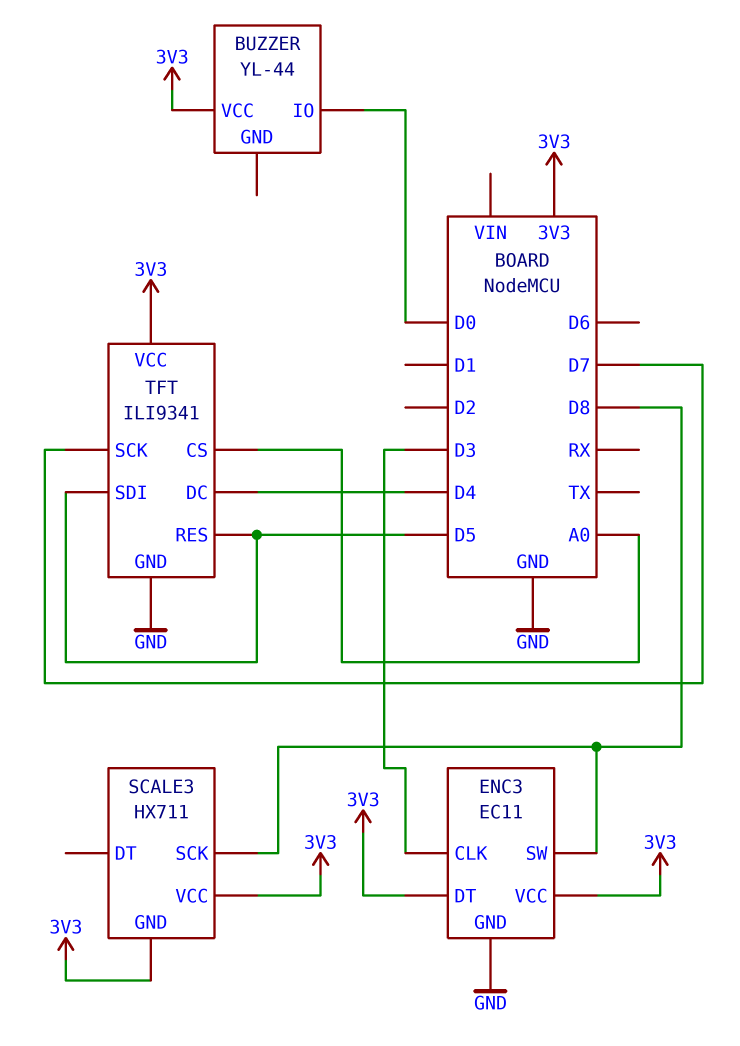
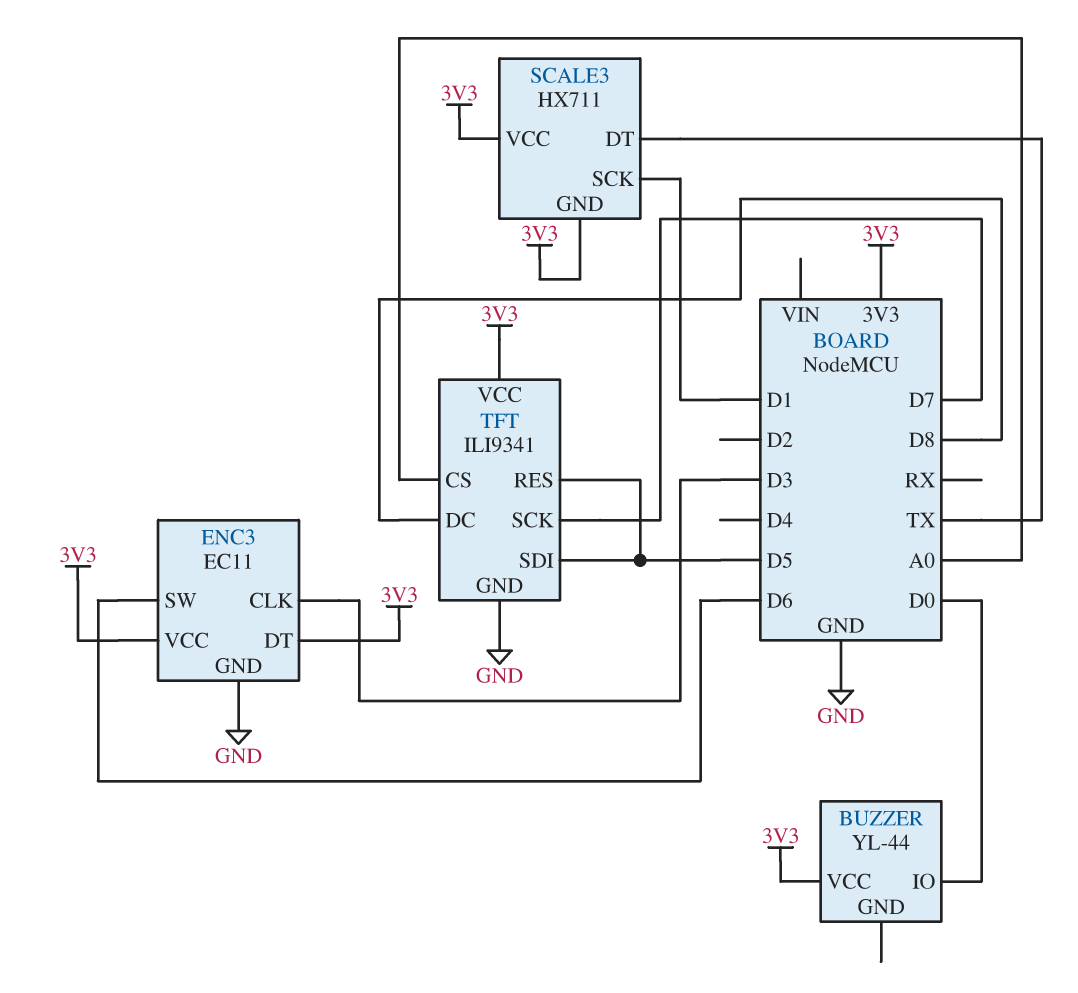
ENC3 pin SW: D8 -> D6
SCALE3 pin DT: none -> TX
SCALE3 pin SCK: D8 -> D1
TFT pin DC: D4 -> D8

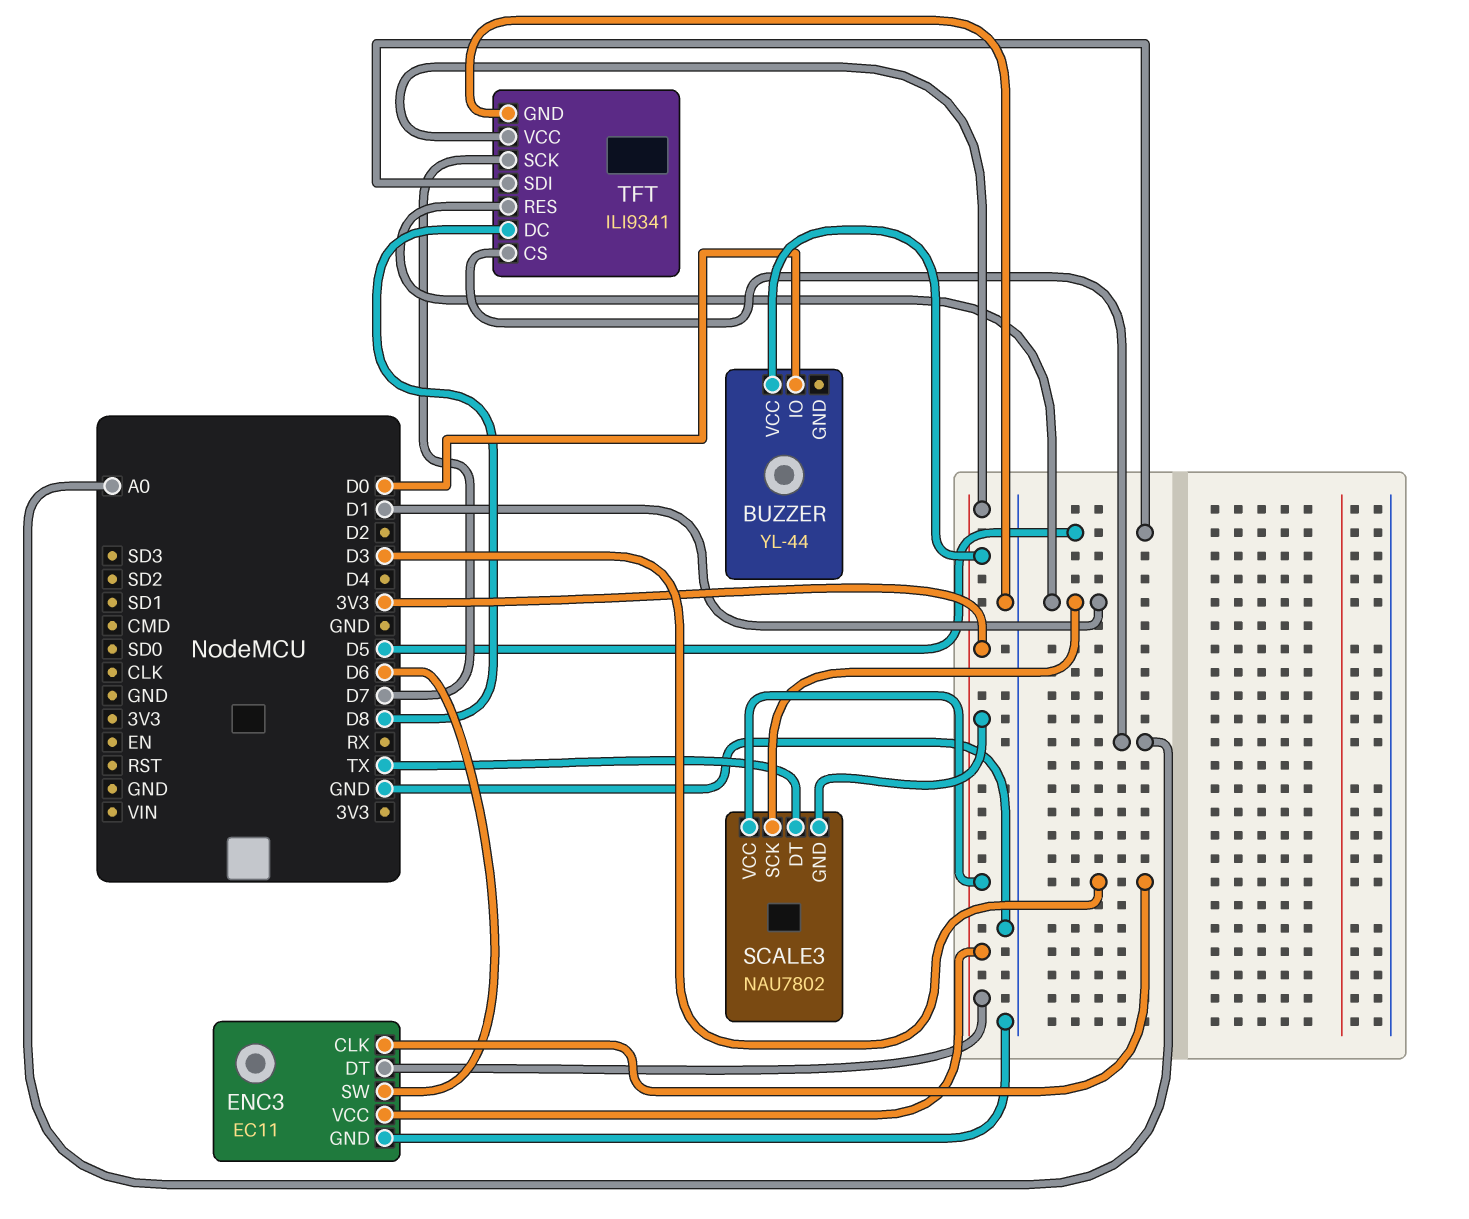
SCALE3: HX711 -> NAU7802
TFT pin RES: D5 -> D1

